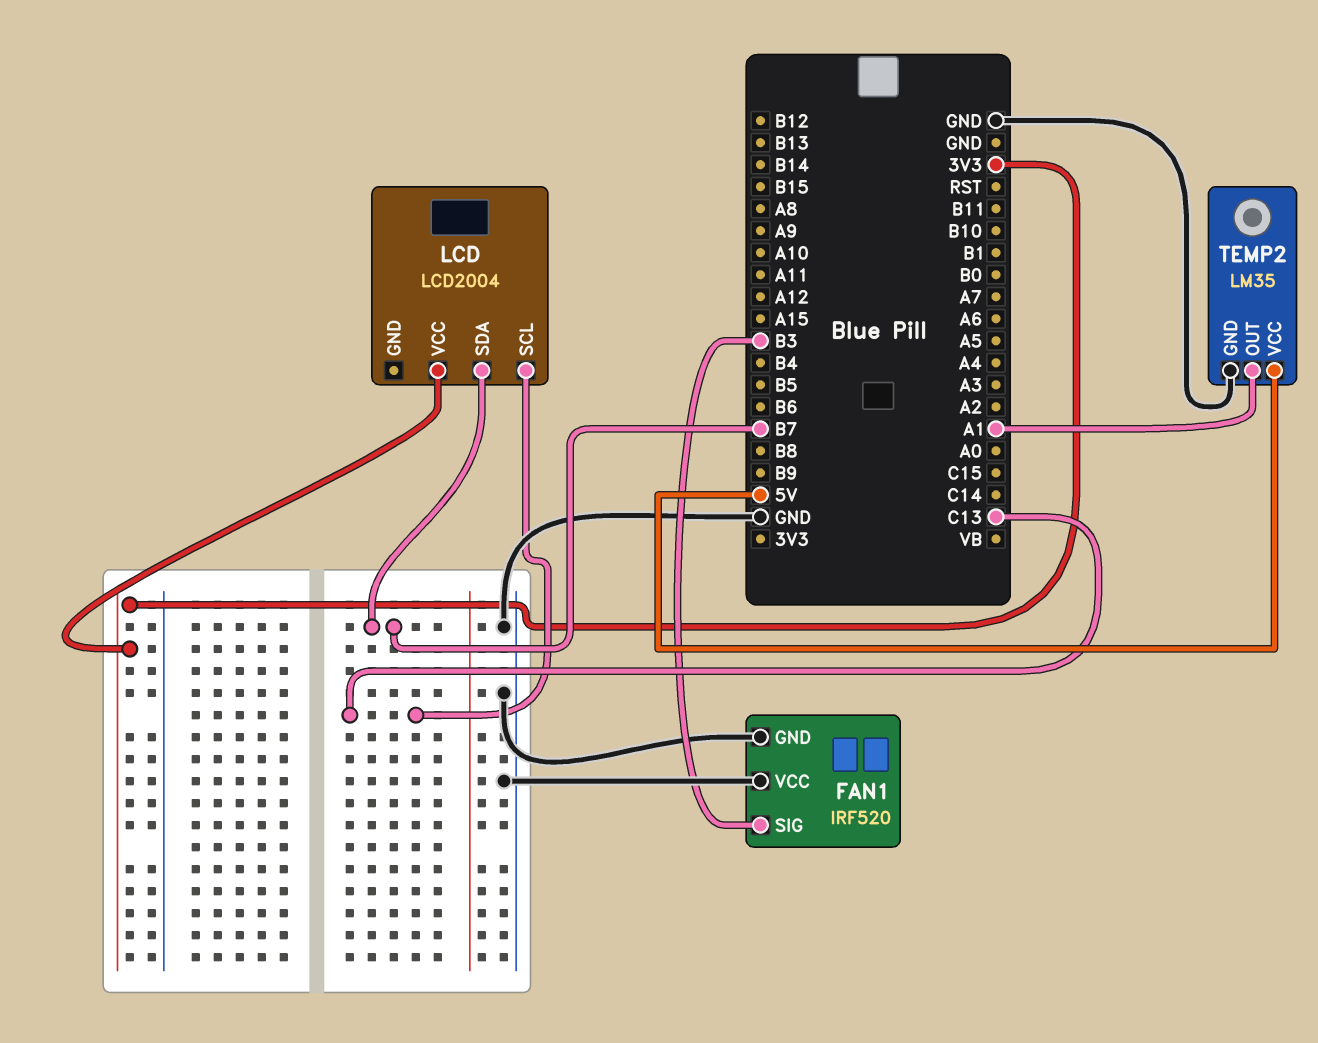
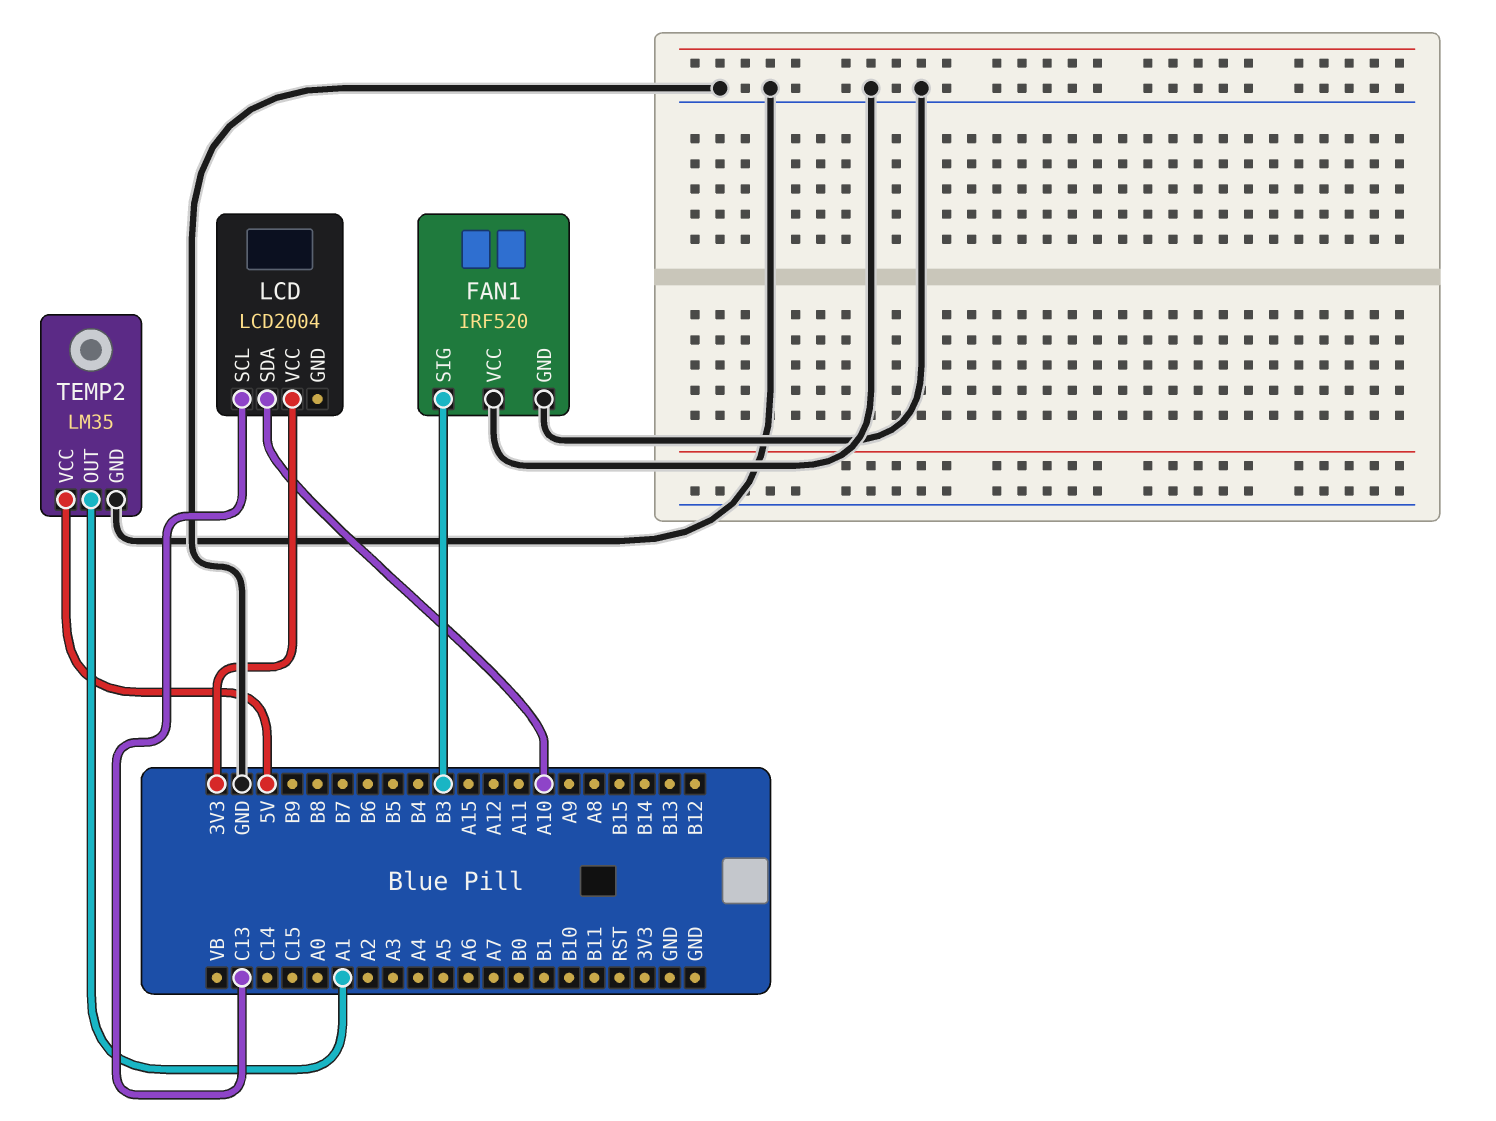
LCD pin SDA: B7 -> A10

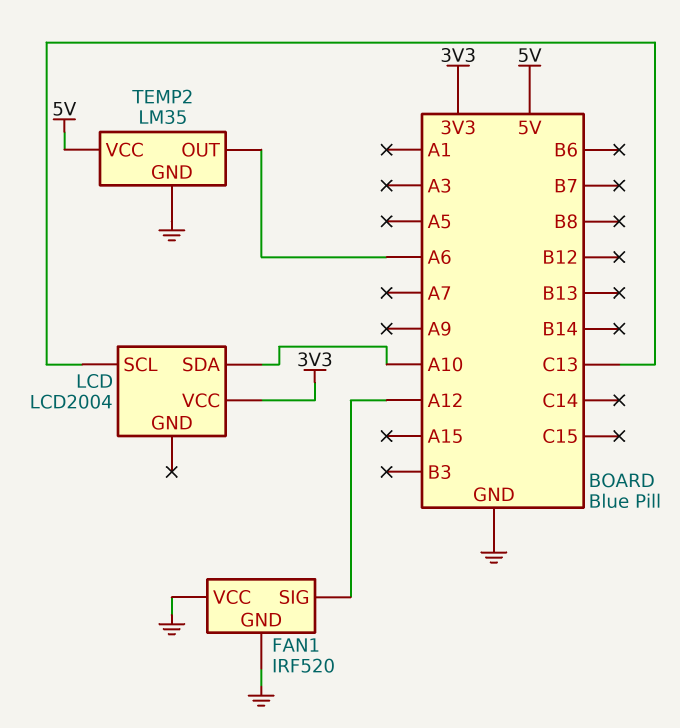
FAN1 pin SIG: B3 -> A12
TEMP2 pin OUT: A1 -> A6

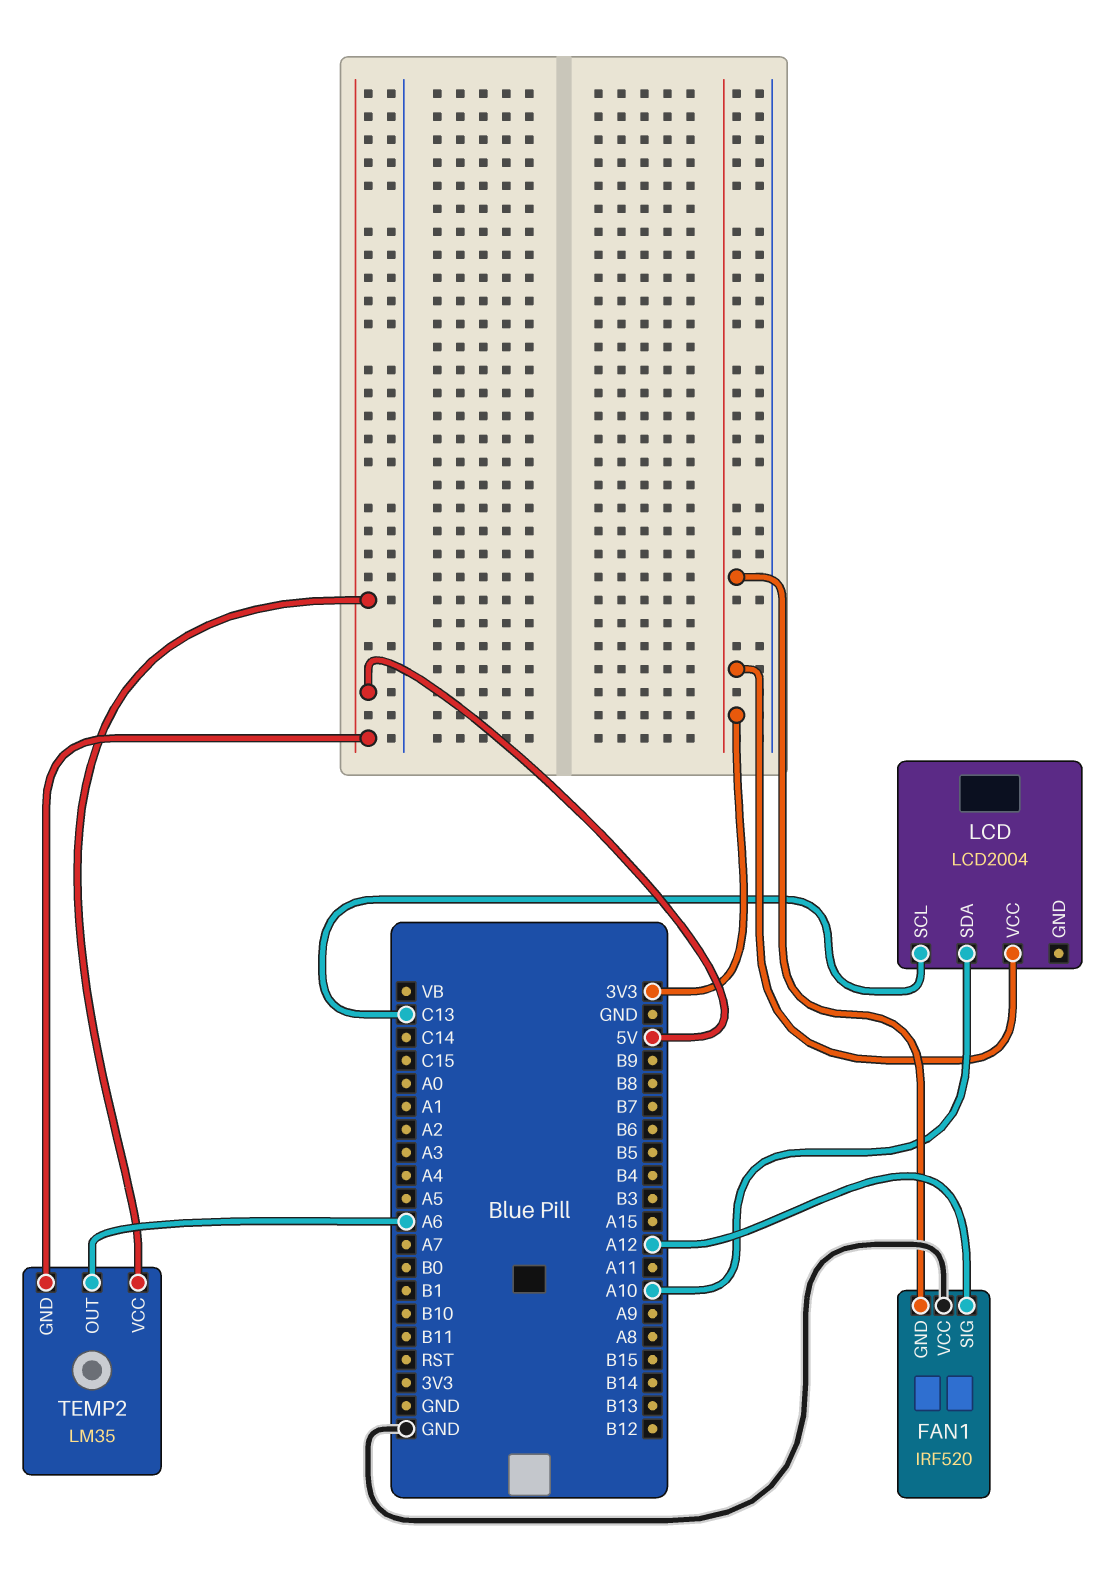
FAN1 pin GND: GND -> 3V3
TEMP2 pin GND: GND -> 5V

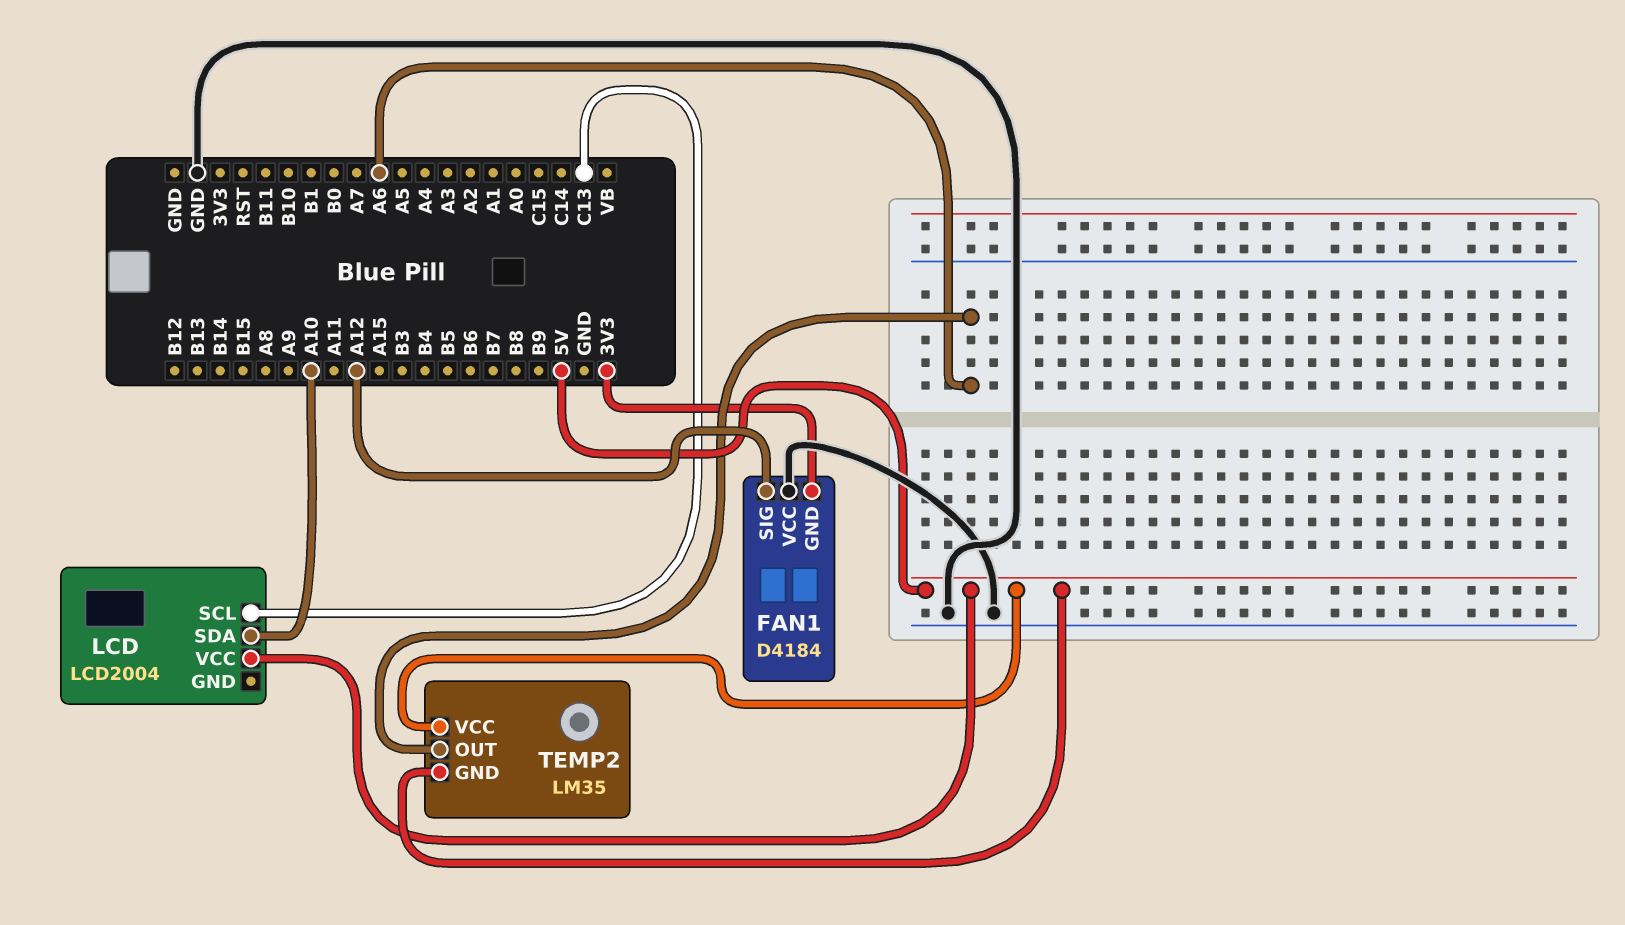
FAN1: IRF520 -> D4184
LCD pin VCC: 3V3 -> 5V

